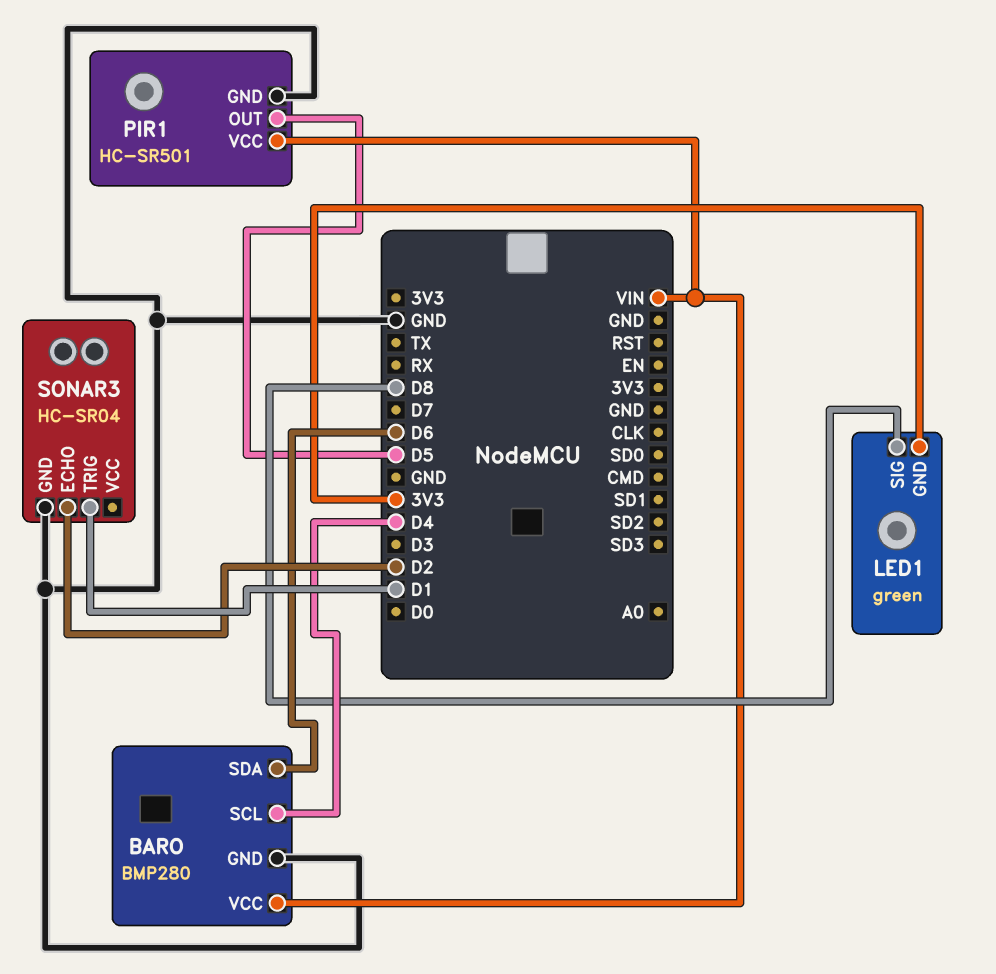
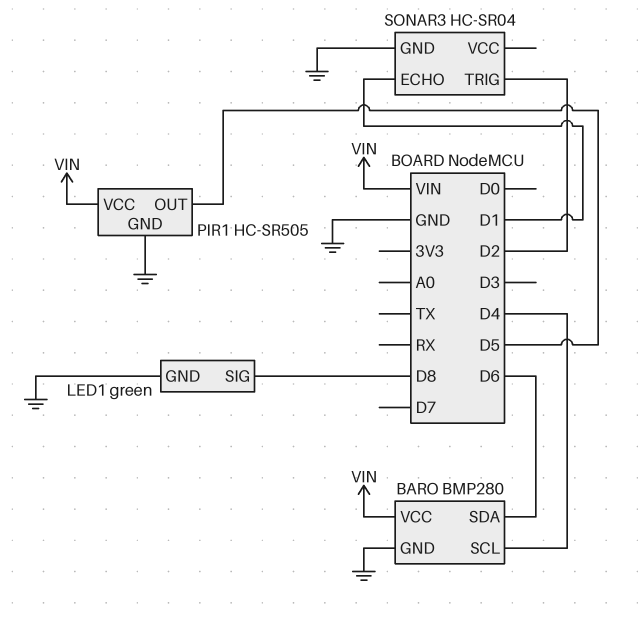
LED1 pin GND: 3V3 -> GND
PIR1: HC-SR501 -> HC-SR505
SONAR3 pin ECHO: D2 -> D1
SONAR3 pin TRIG: D1 -> D2

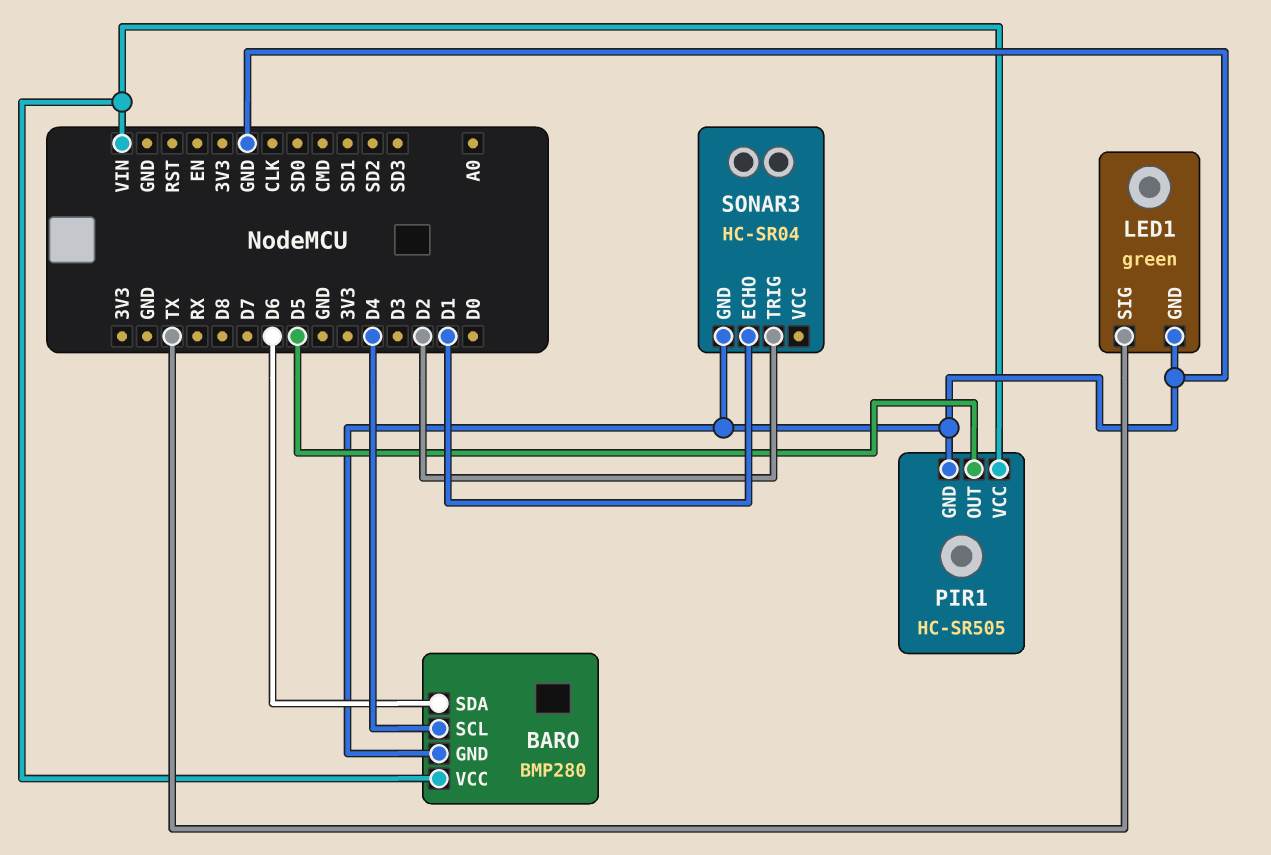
LED1 pin SIG: D8 -> TX

